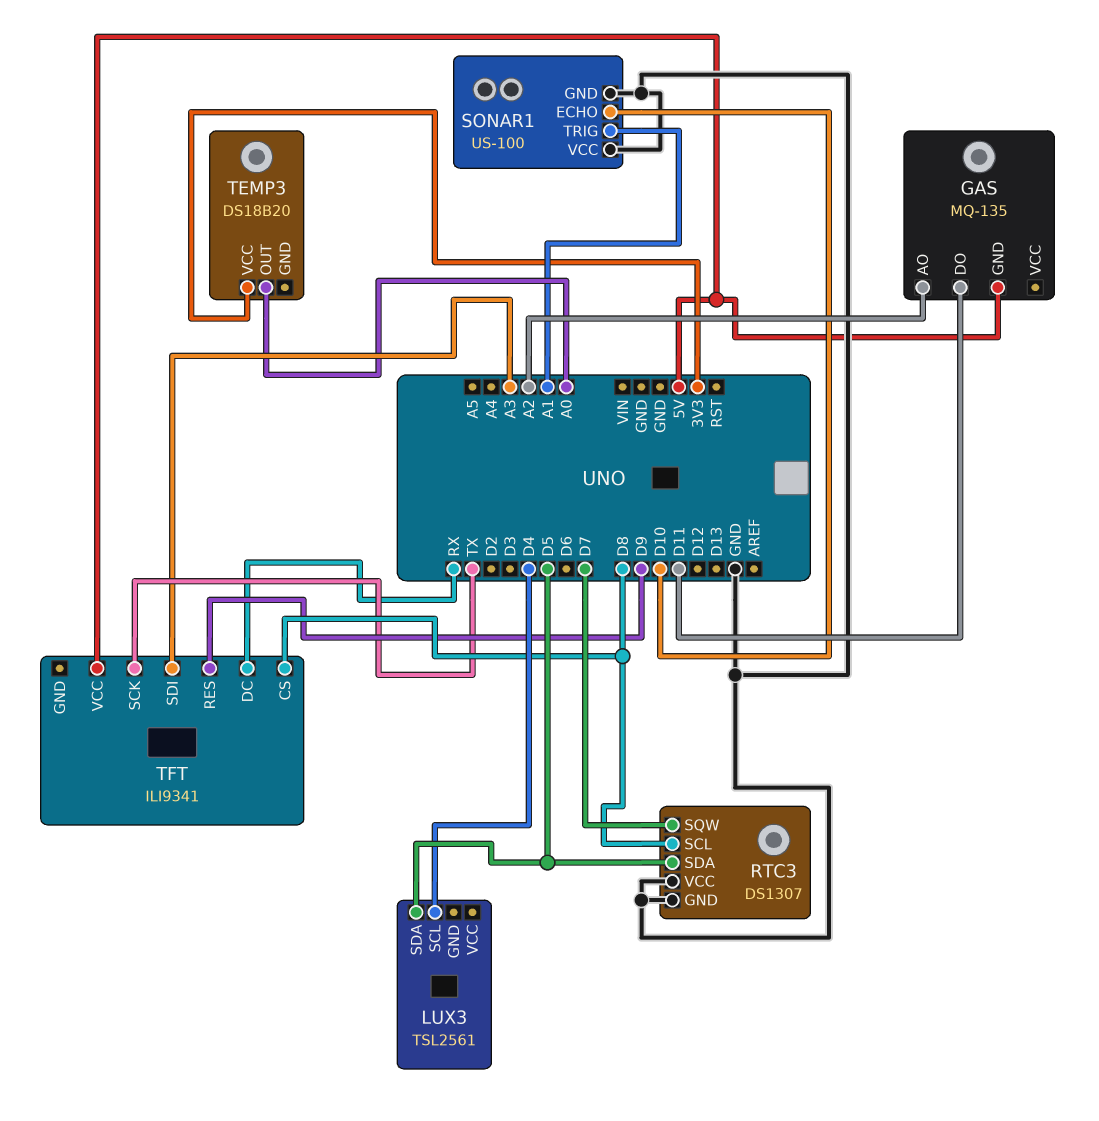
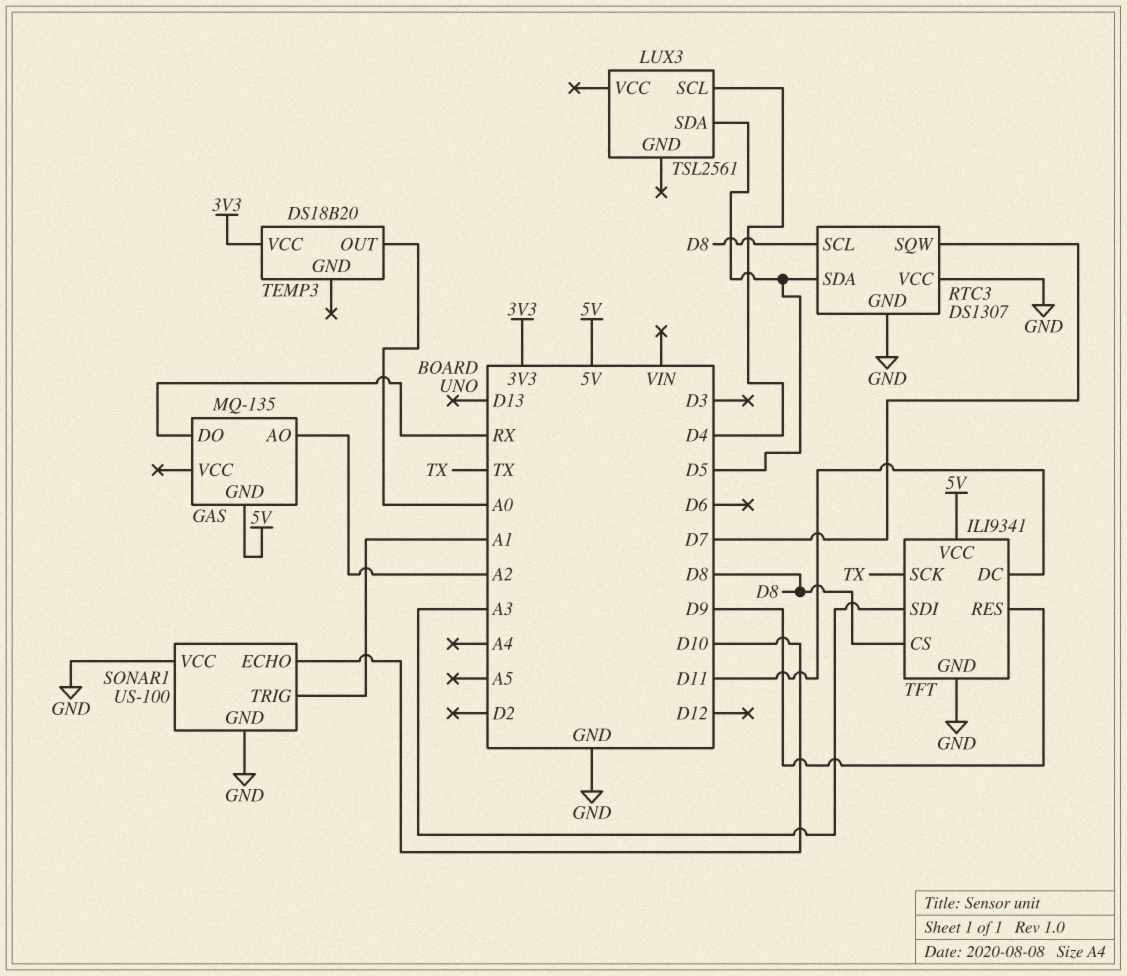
GAS pin DO: D11 -> RX
TFT pin DC: RX -> D11
TFT pin GND: none -> GND

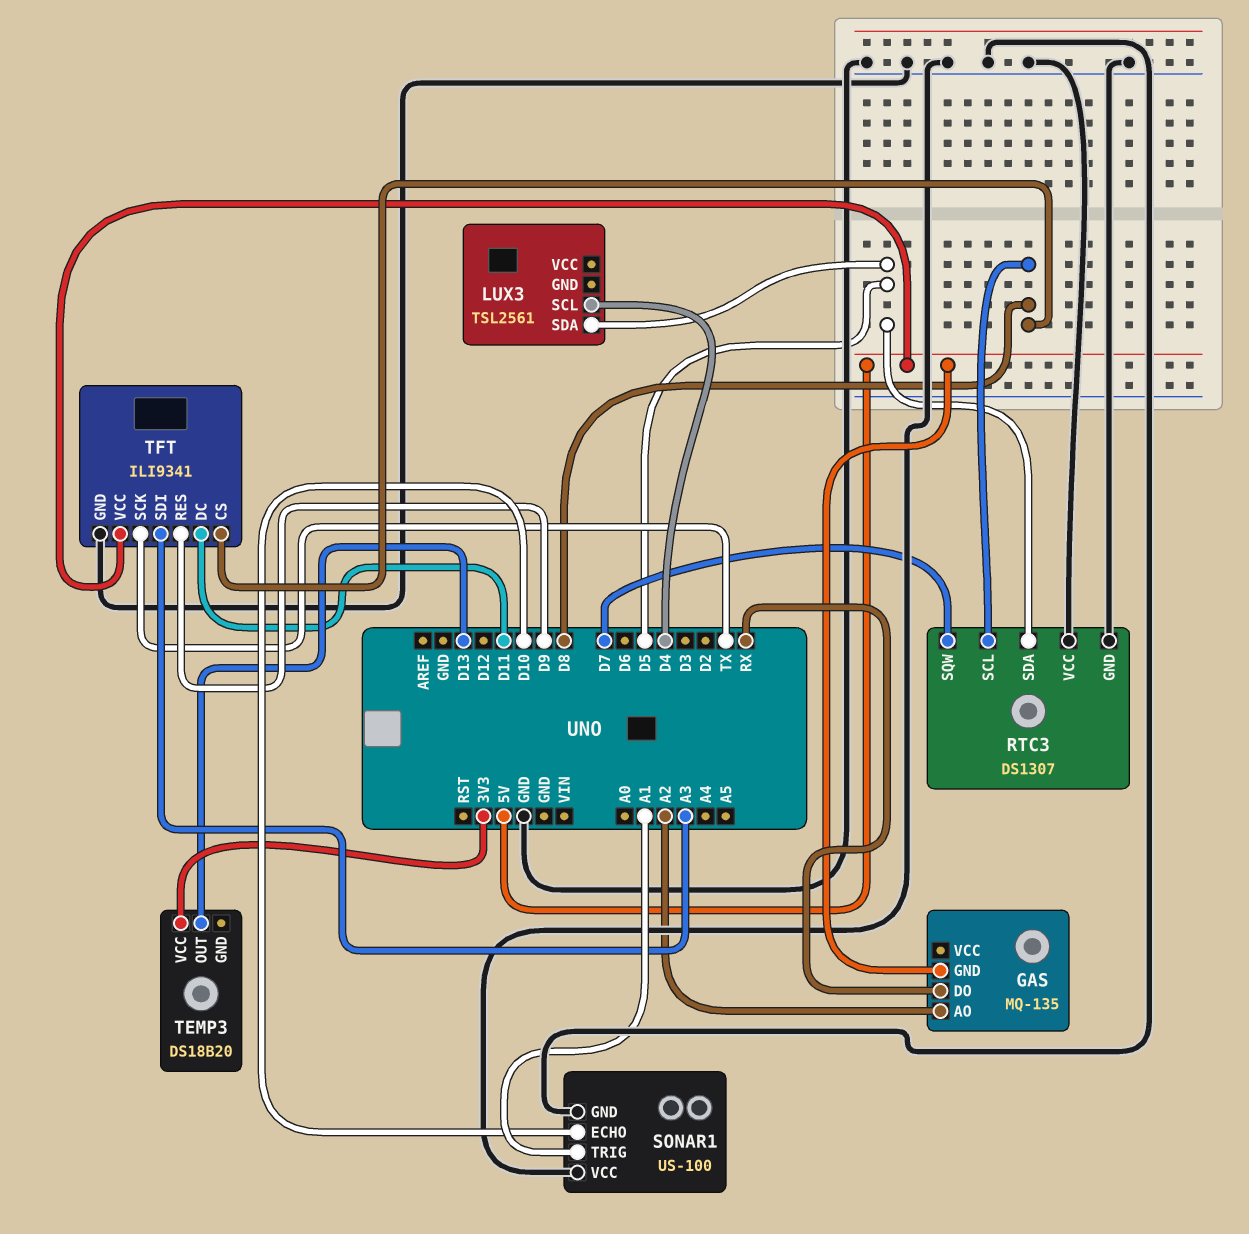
TEMP3 pin OUT: A0 -> D13

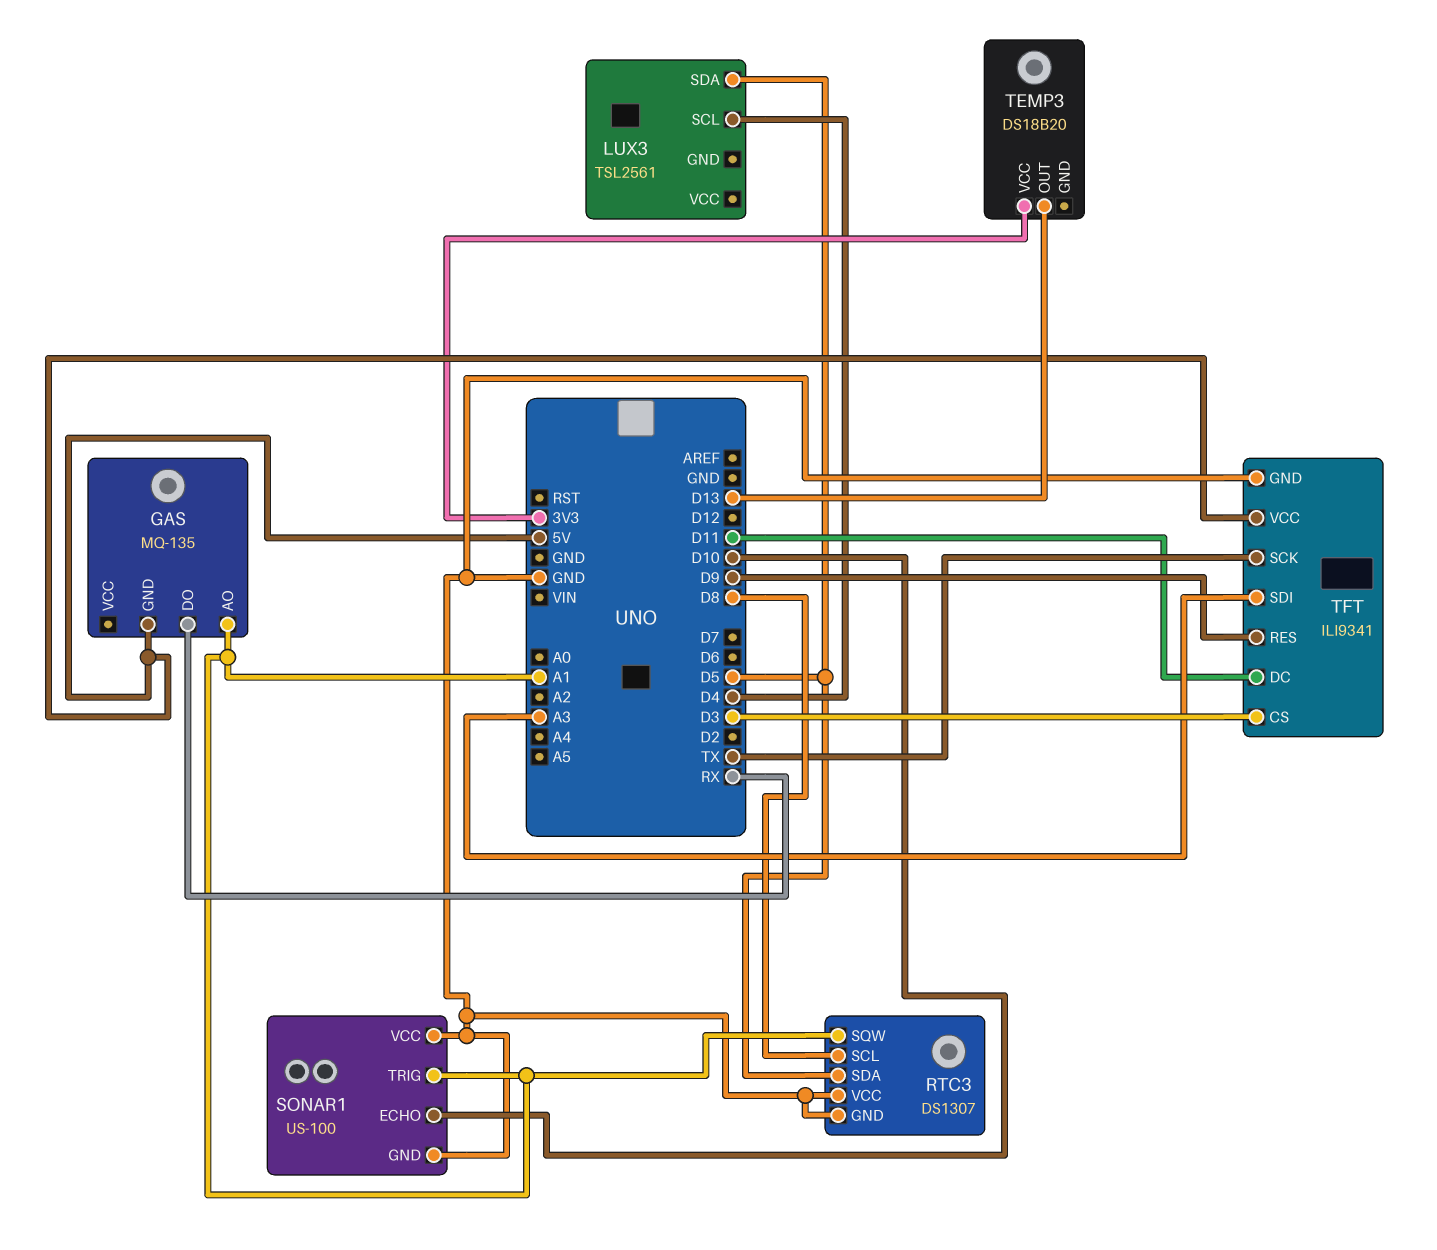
GAS pin AO: A2 -> A1
RTC3 pin SQW: D7 -> A1
TFT pin CS: D8 -> D3

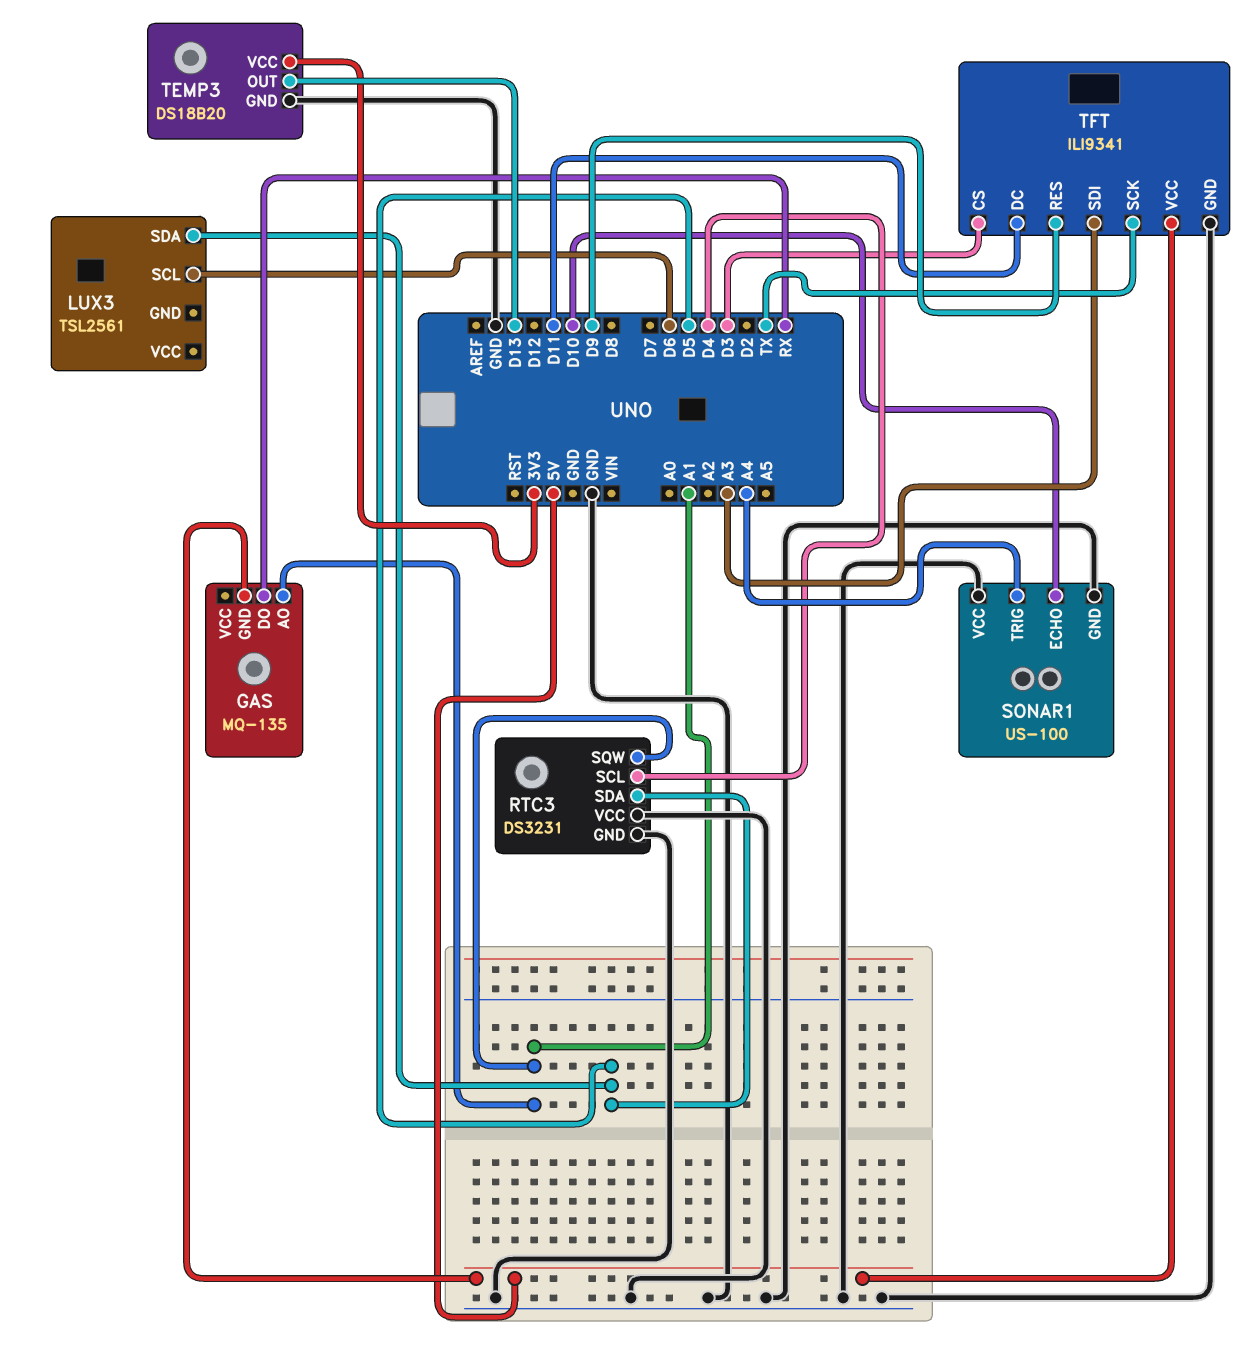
LUX3 pin SCL: D4 -> D6
RTC3: DS1307 -> DS3231
RTC3 pin SCL: D8 -> D4
SONAR1 pin TRIG: A1 -> A4
TEMP3 pin GND: none -> GND

